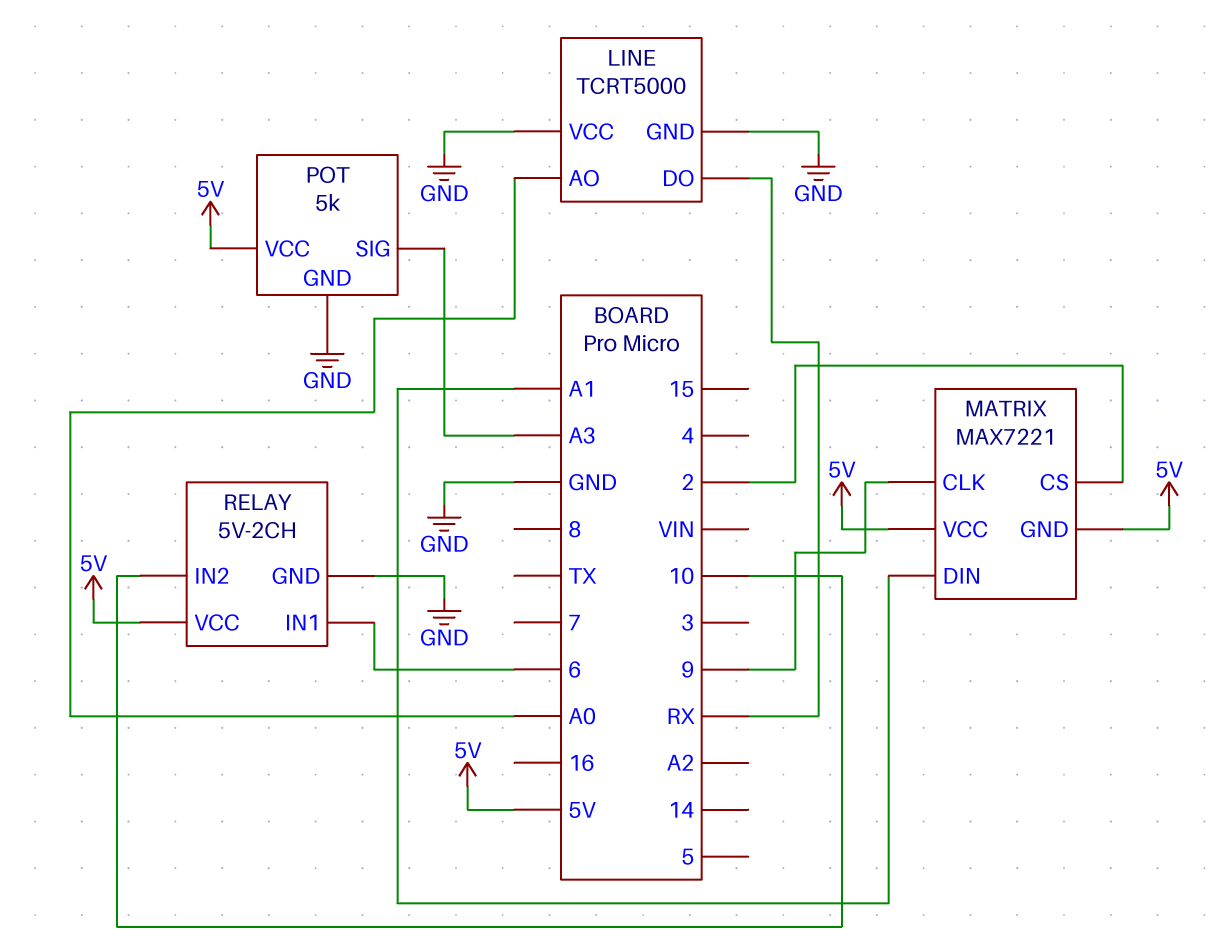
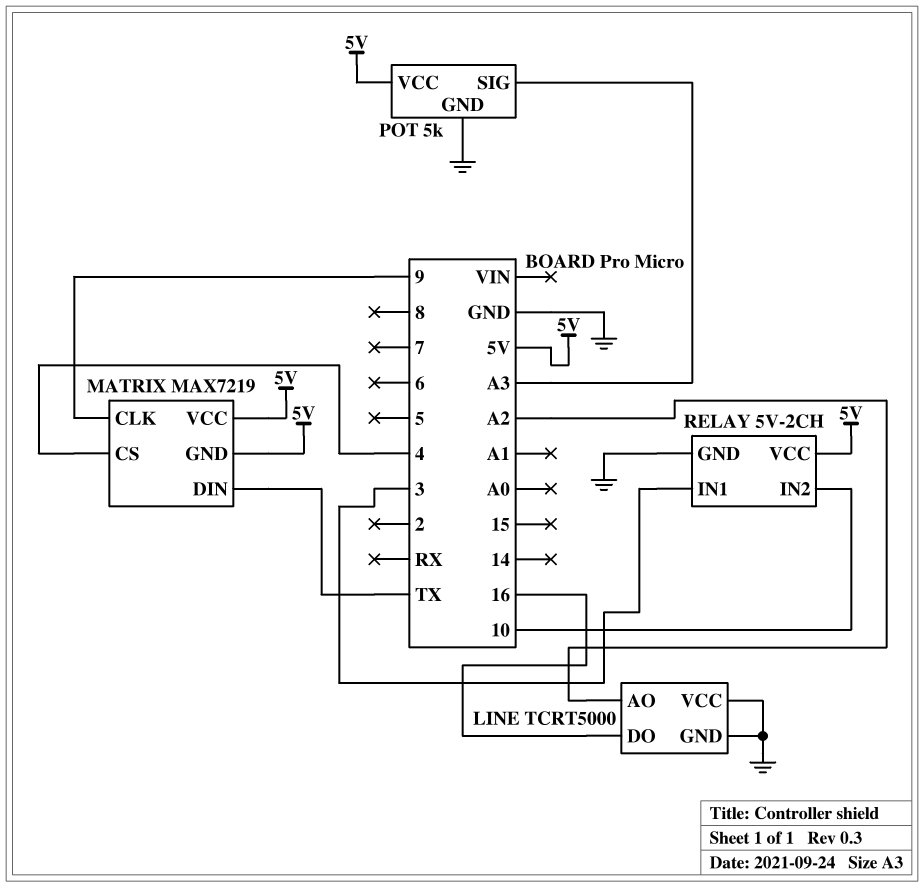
LINE pin AO: A0 -> A2
LINE pin DO: RX -> 16
MATRIX: MAX7221 -> MAX7219
MATRIX pin CS: 2 -> 4
MATRIX pin DIN: A1 -> TX
RELAY pin IN1: 6 -> 3

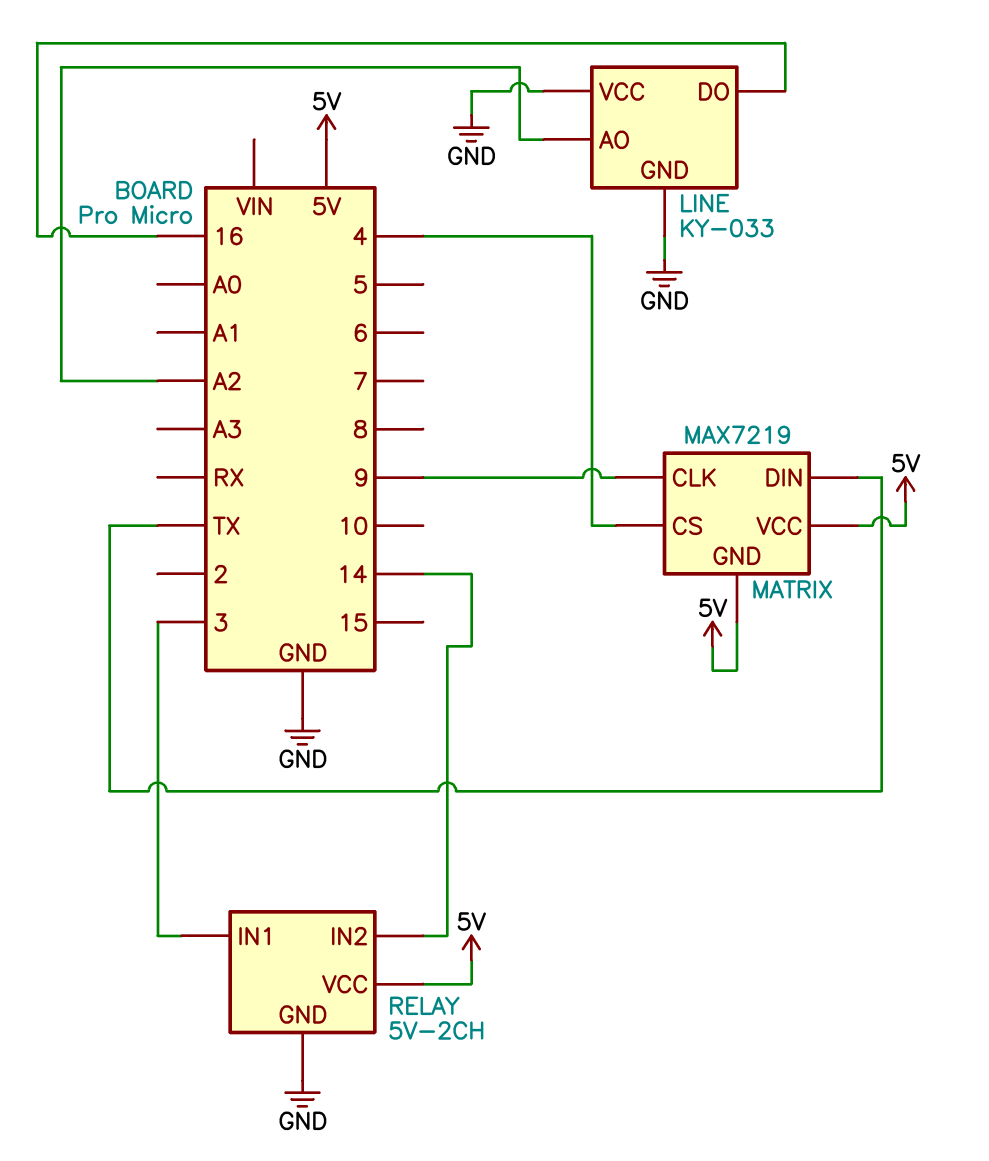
LINE: TCRT5000 -> KY-033
POT: 5k -> none
POT pin GND: GND -> none
POT pin SIG: A3 -> none
POT pin VCC: 5V -> none
RELAY pin IN2: 10 -> 14

